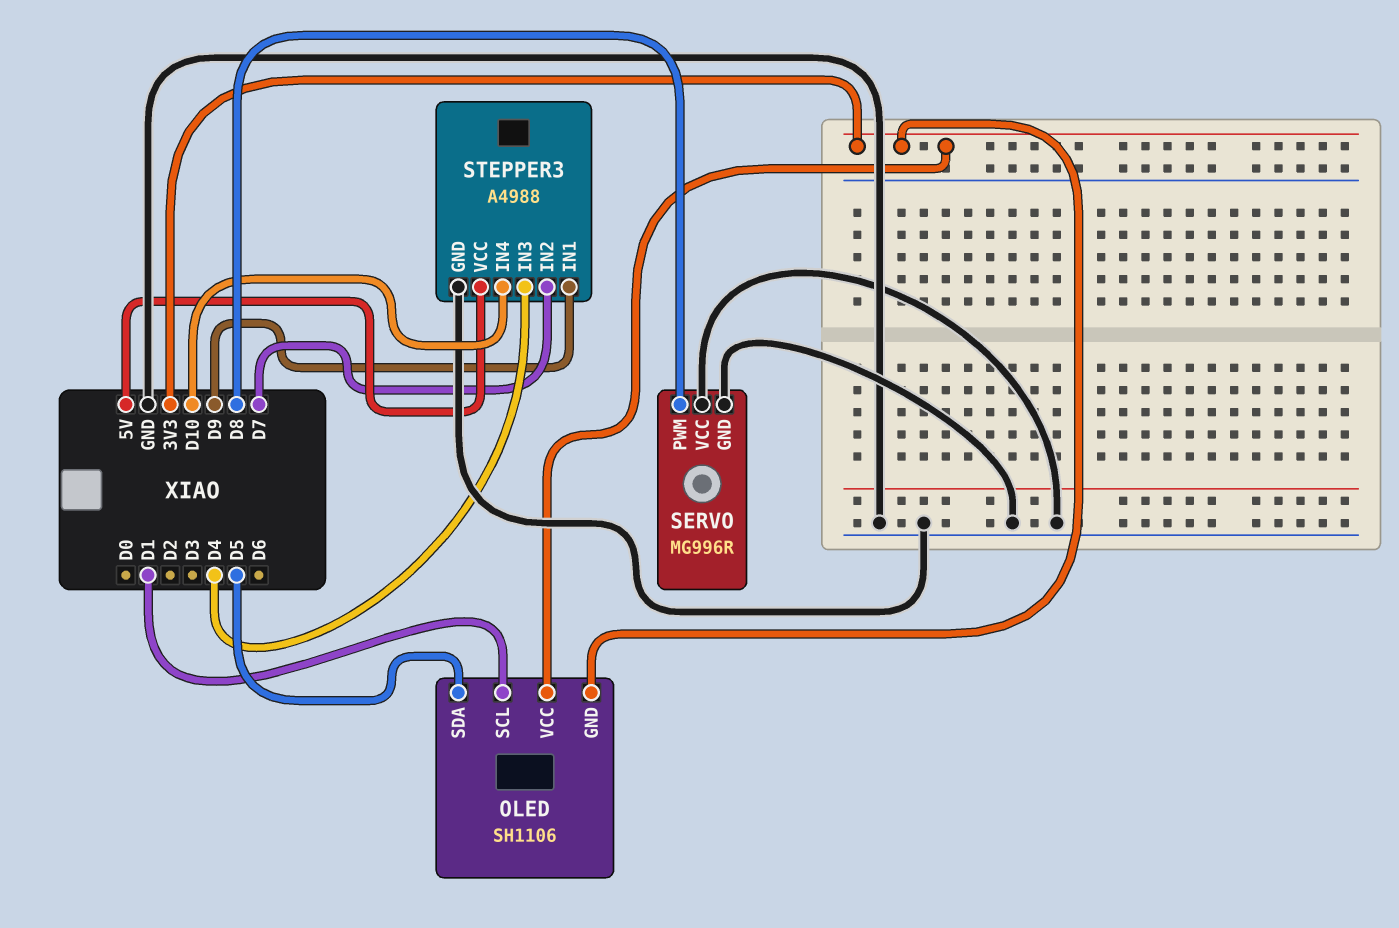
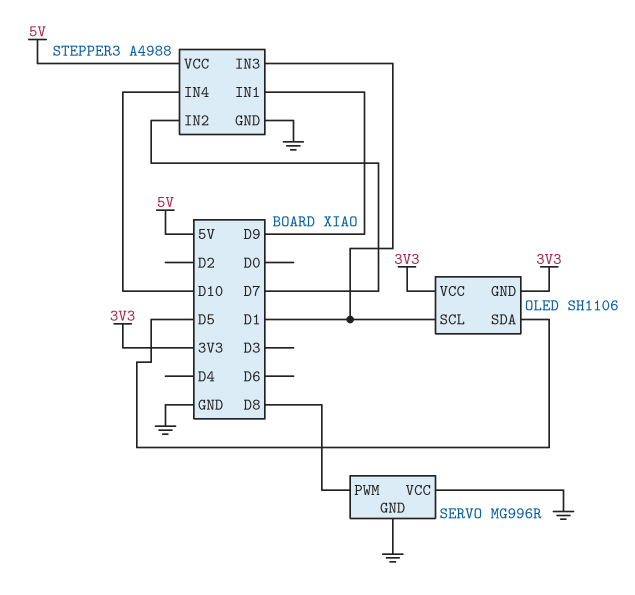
STEPPER3 pin IN3: D4 -> D1

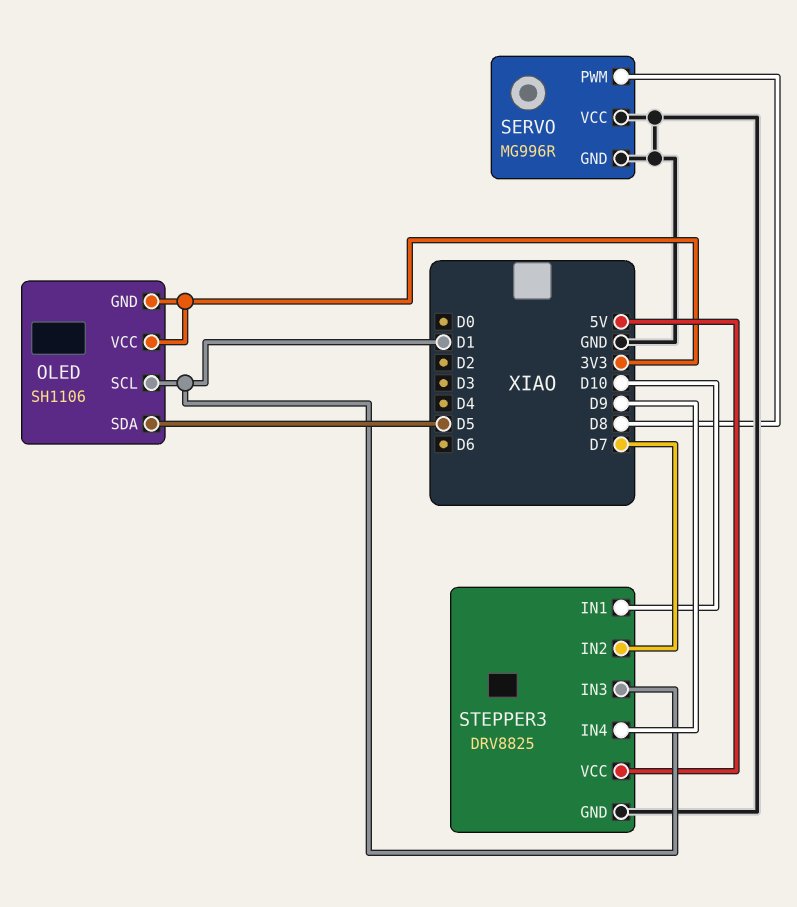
STEPPER3: A4988 -> DRV8825
STEPPER3 pin IN1: D9 -> D10
STEPPER3 pin IN4: D10 -> D9

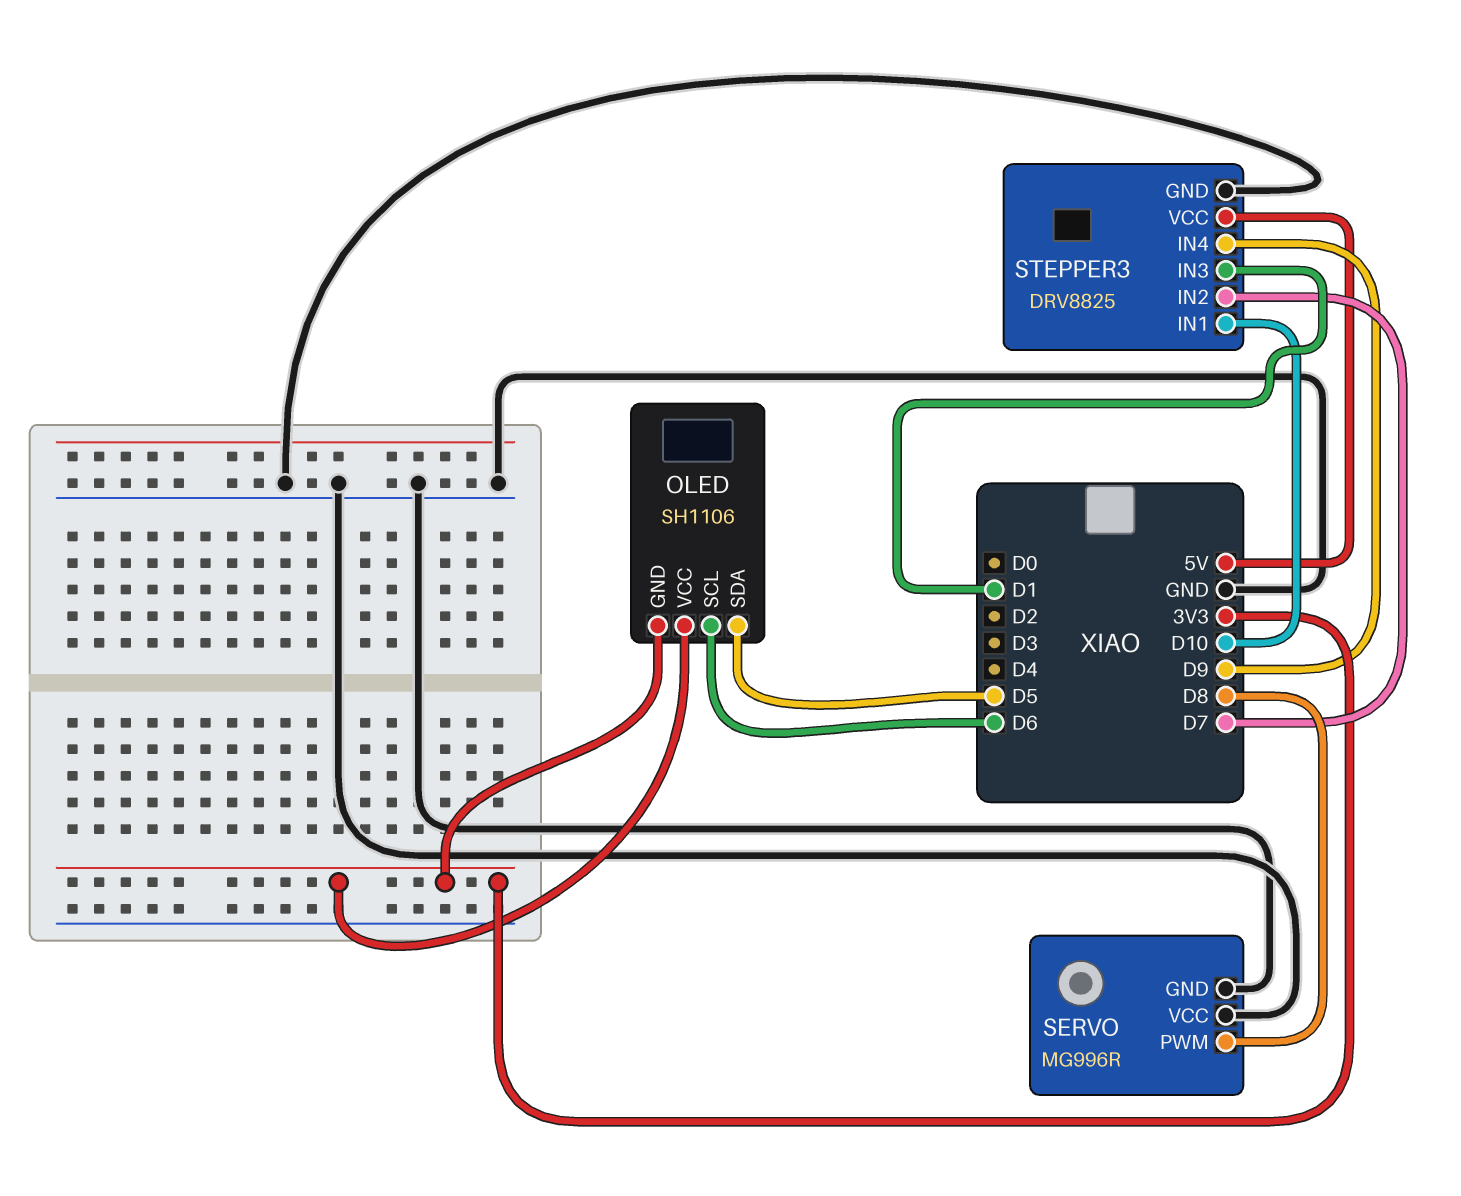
OLED pin SCL: D1 -> D6

